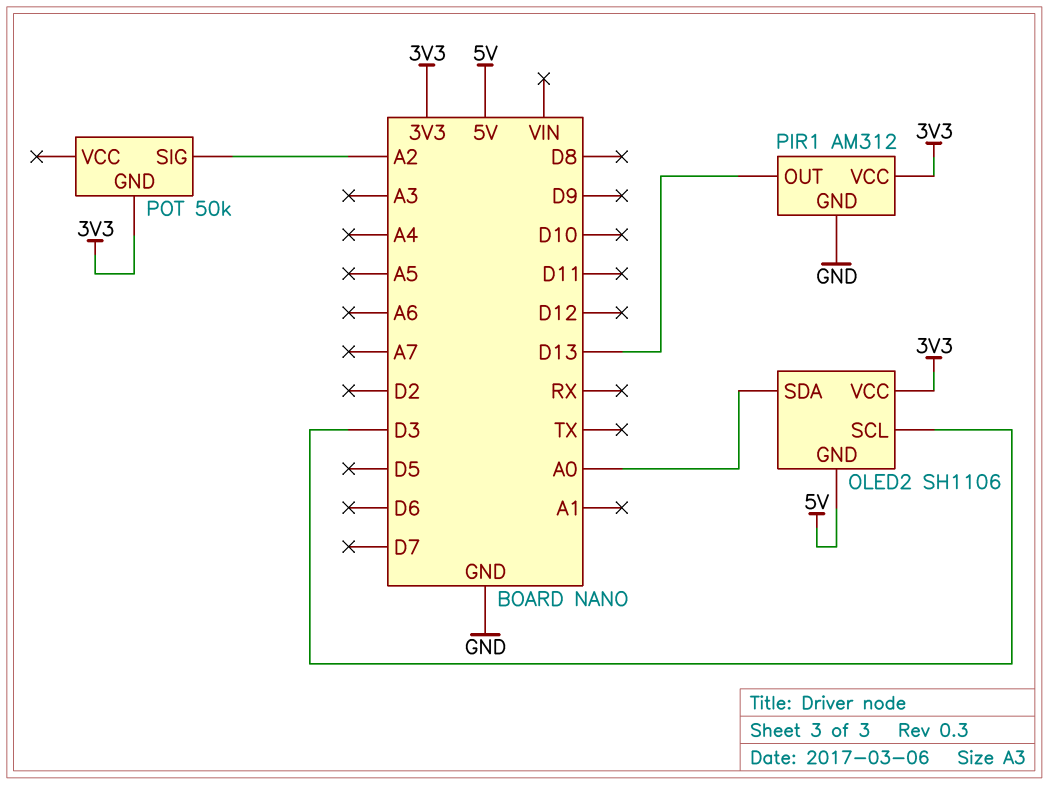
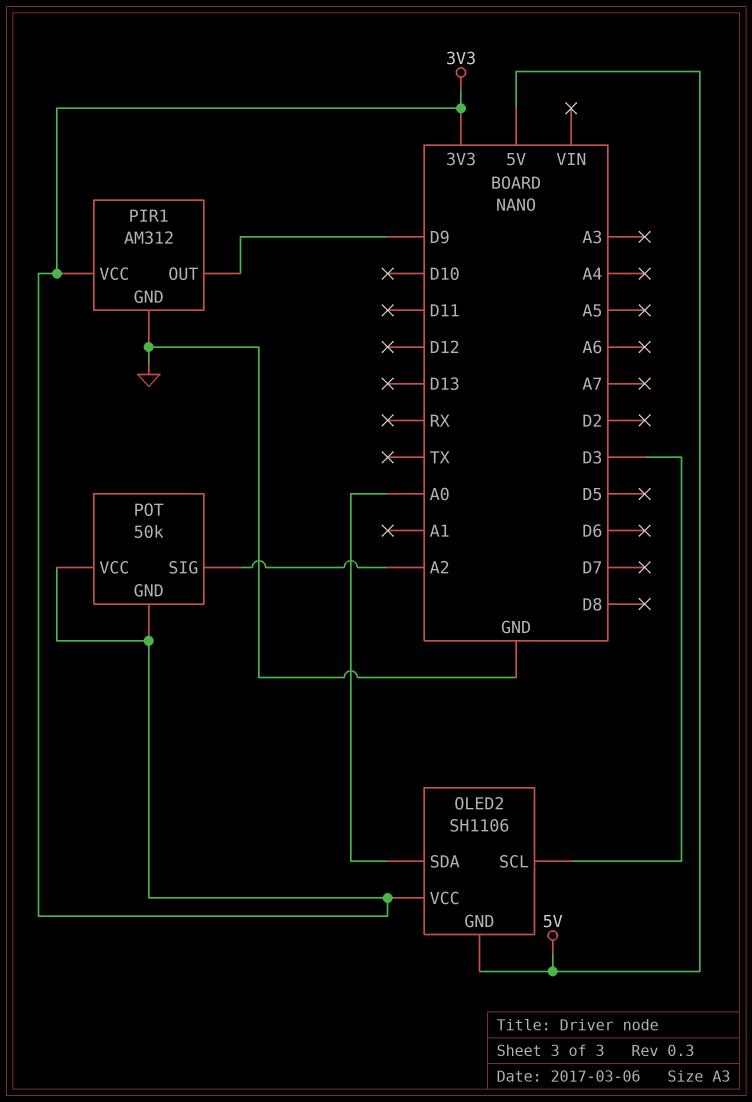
PIR1 pin OUT: D13 -> D9
POT pin VCC: none -> 3V3

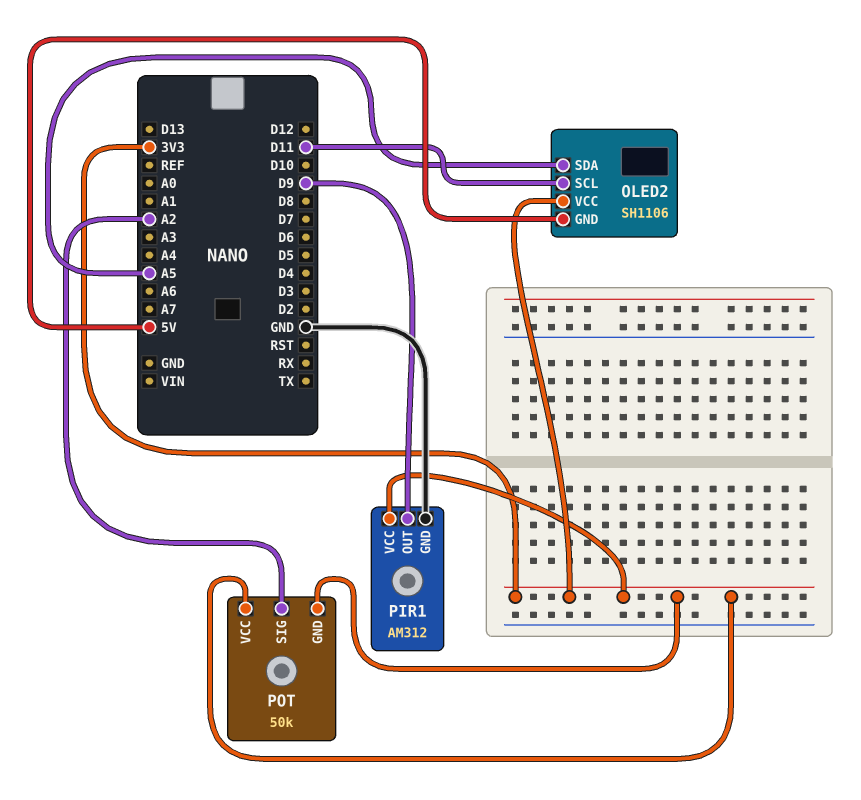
OLED2 pin SCL: D3 -> D11
OLED2 pin SDA: A0 -> A5

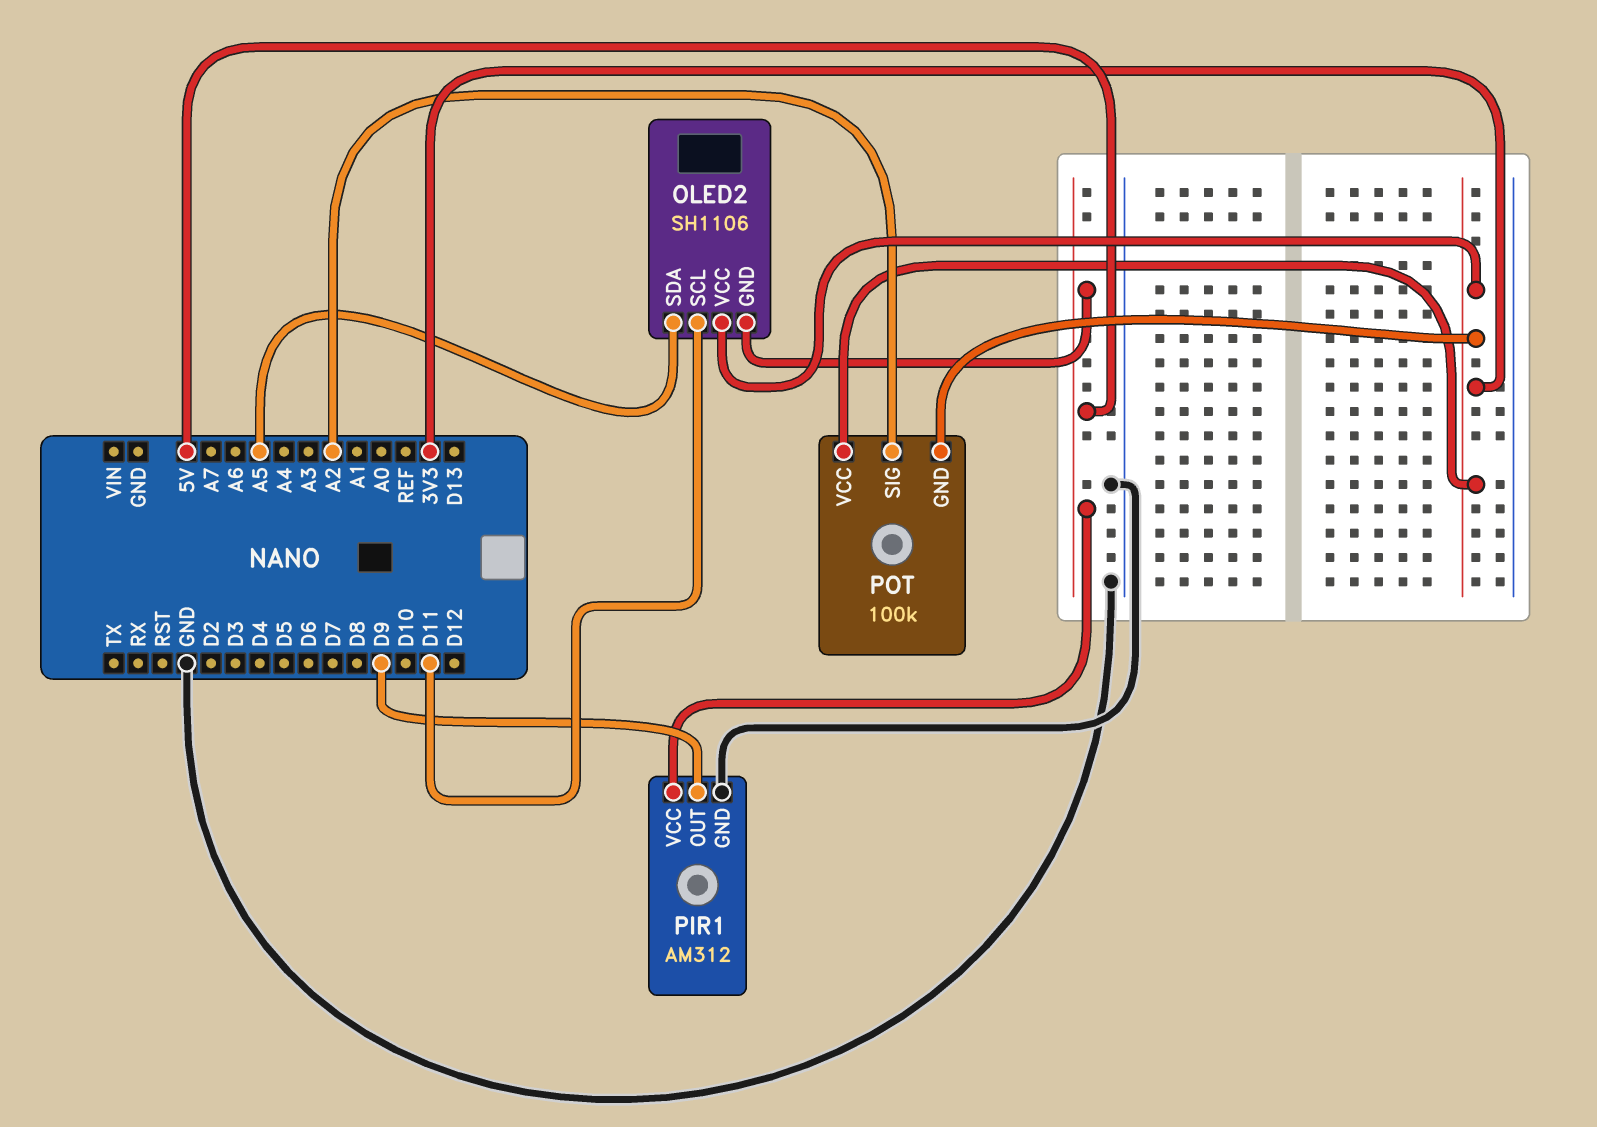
PIR1 pin VCC: 3V3 -> 5V
POT: 50k -> 100k

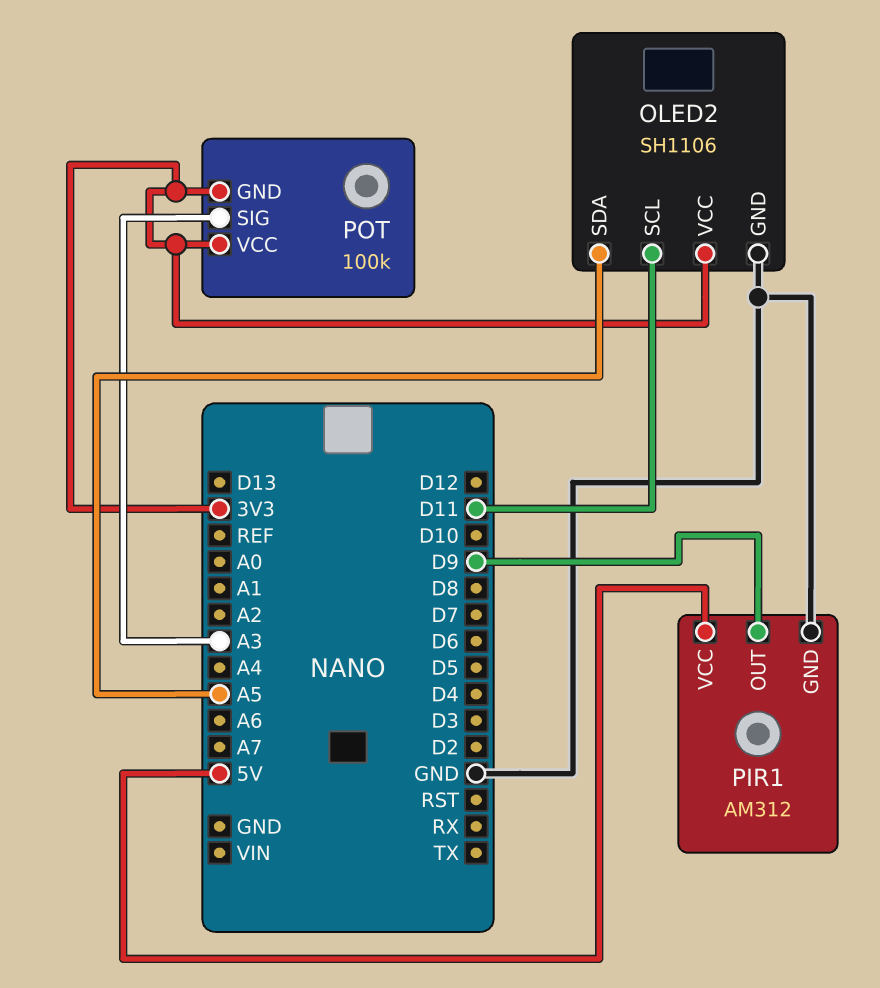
OLED2 pin GND: 5V -> GND
POT pin SIG: A2 -> A3

